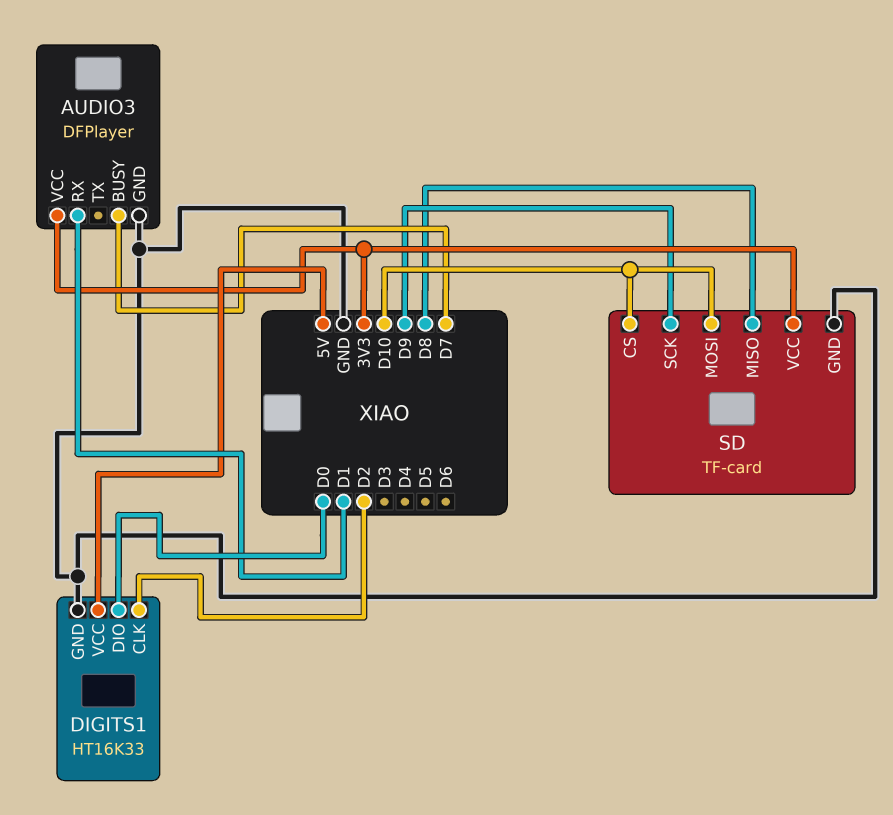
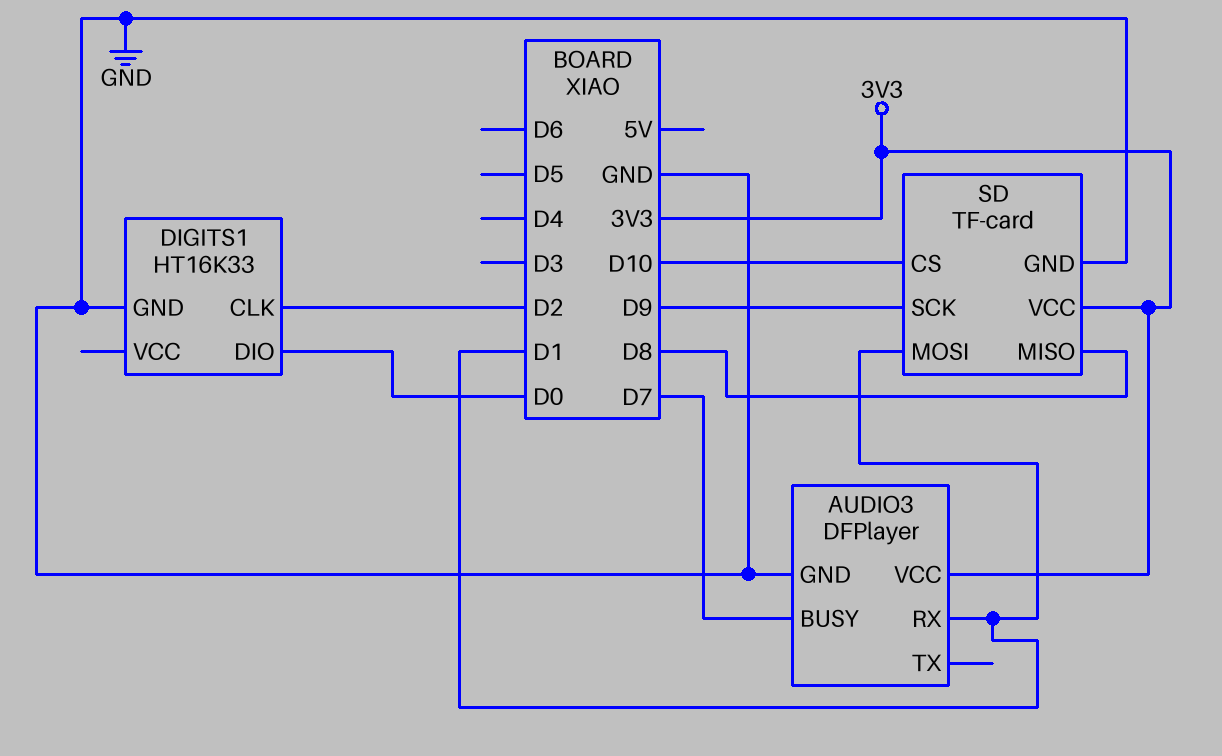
DIGITS1 pin VCC: 5V -> none
SD pin MOSI: D10 -> D1

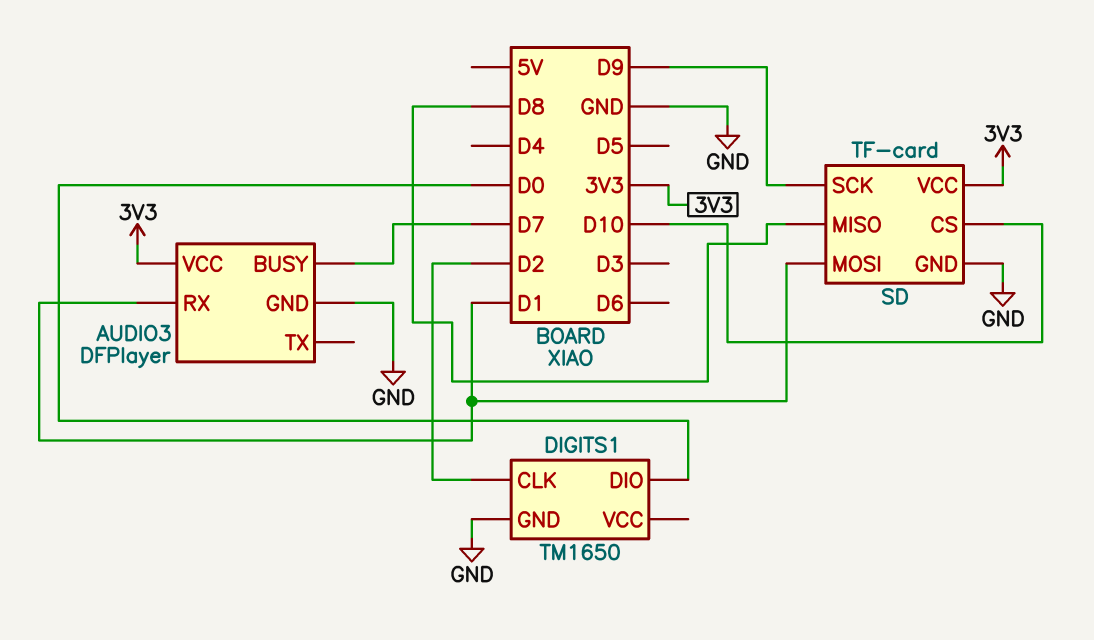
DIGITS1: HT16K33 -> TM1650

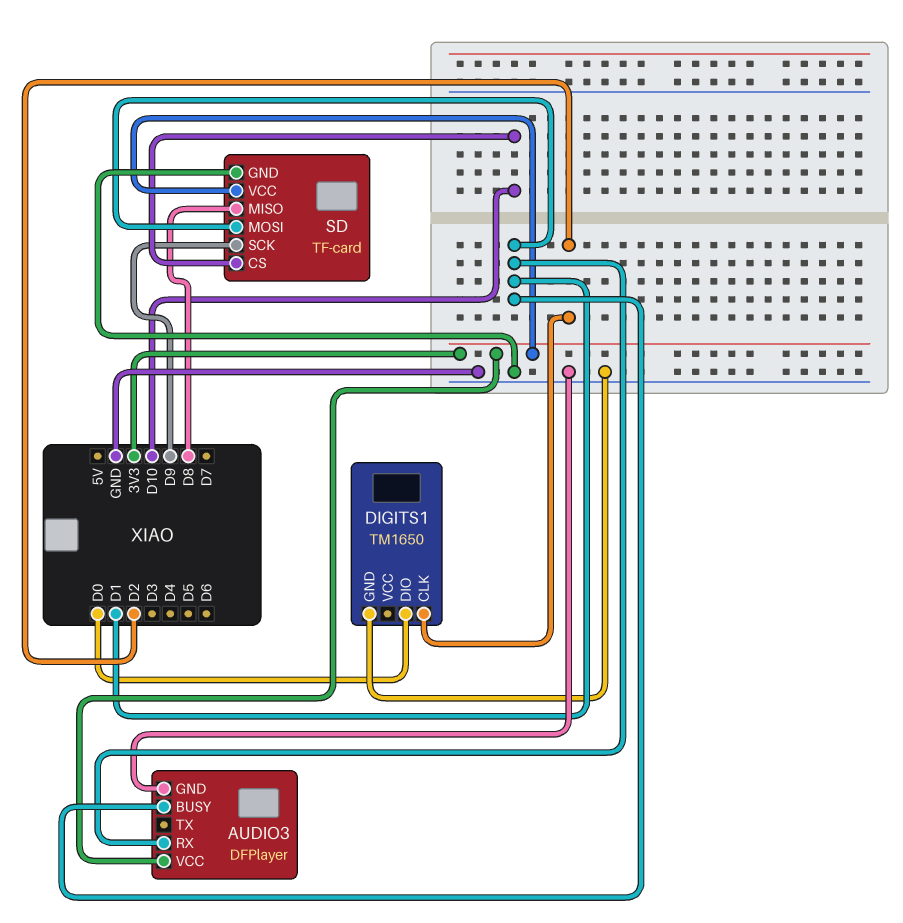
AUDIO3 pin BUSY: D7 -> D1

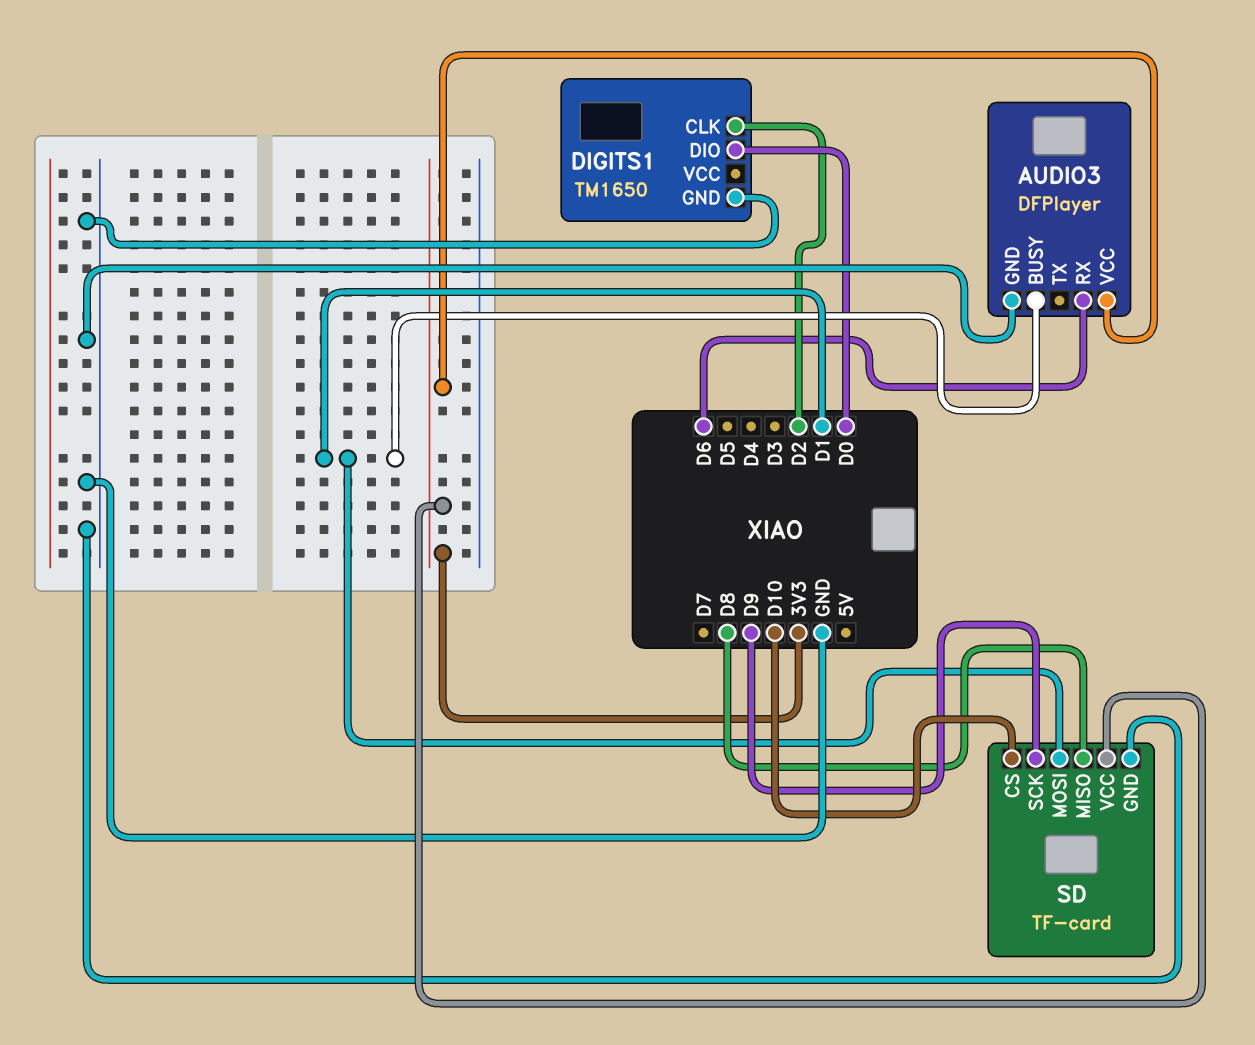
AUDIO3 pin RX: D1 -> D6

